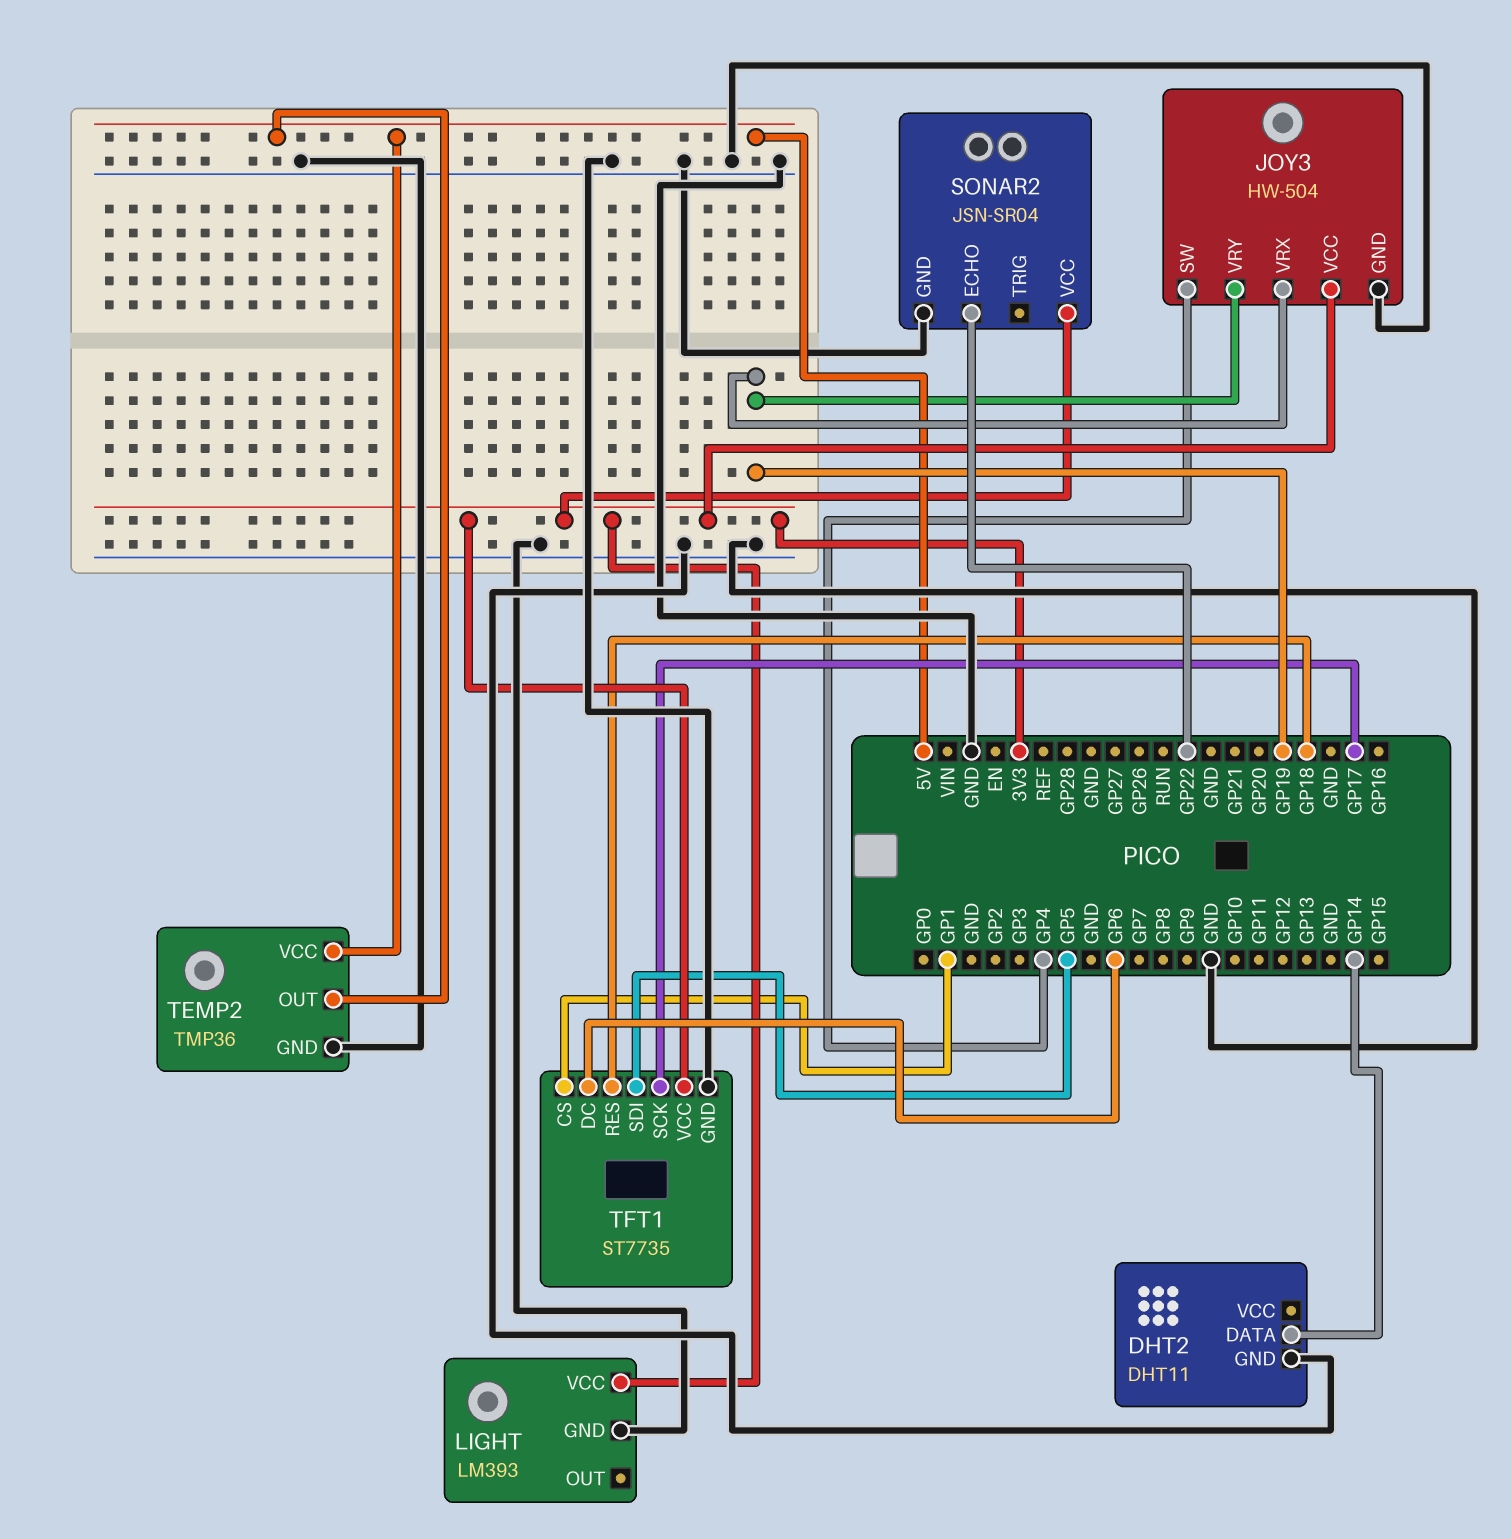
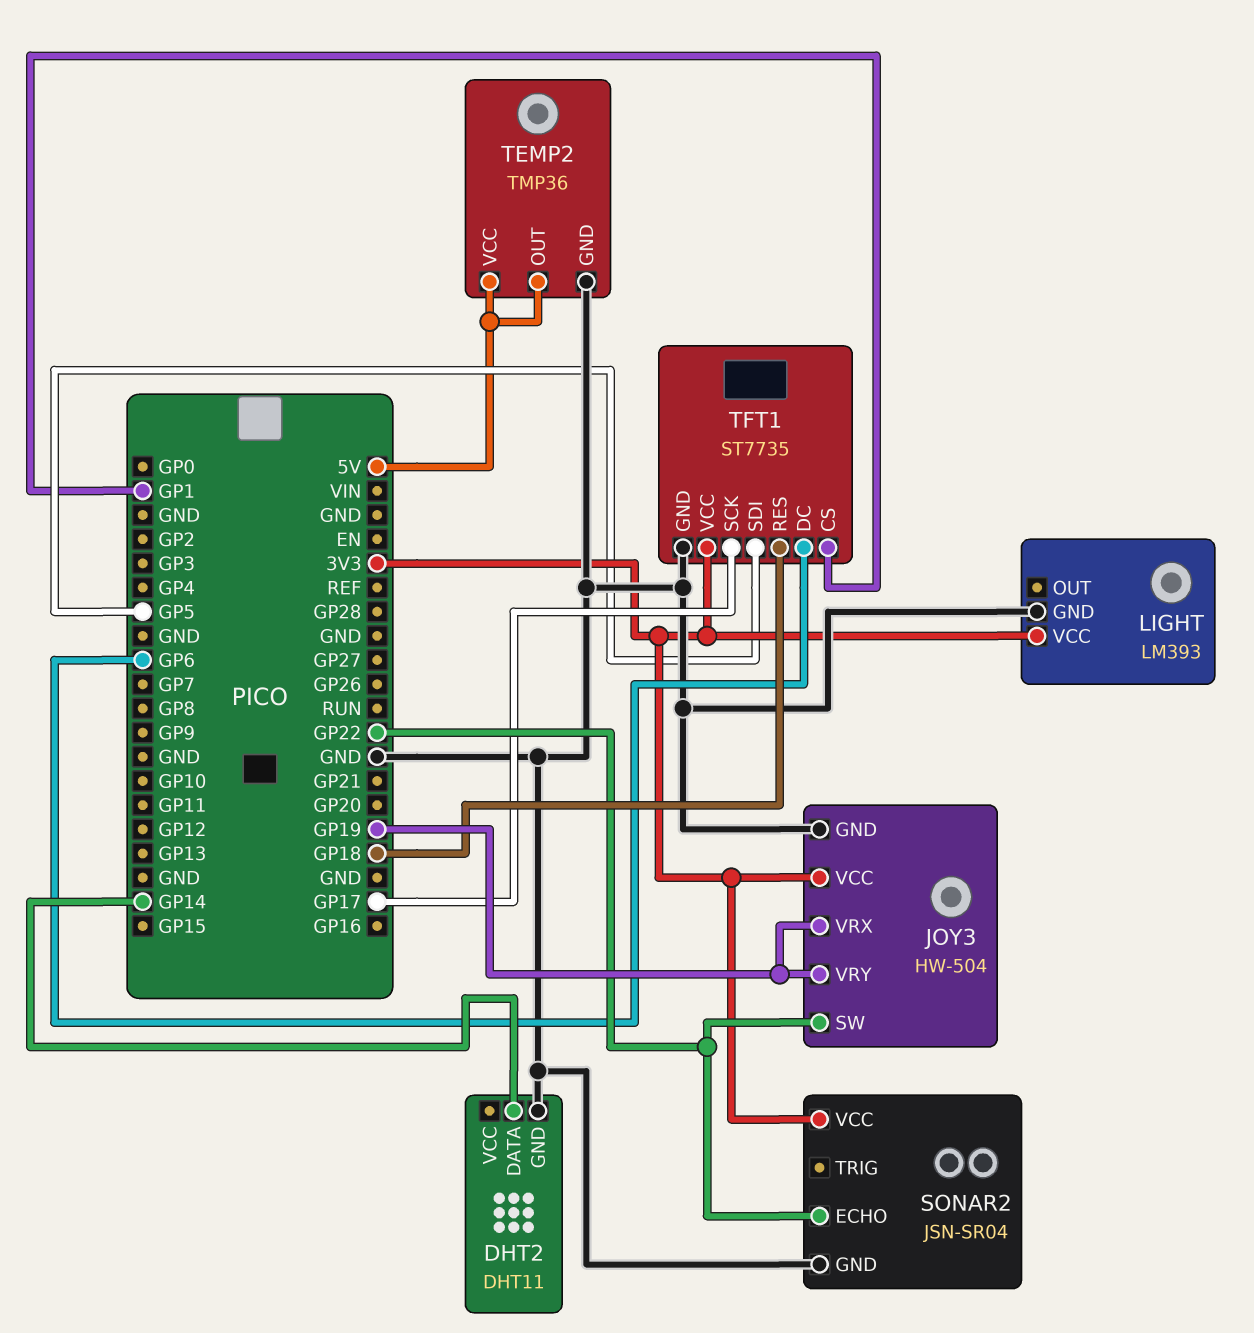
JOY3 pin SW: GP4 -> GP22

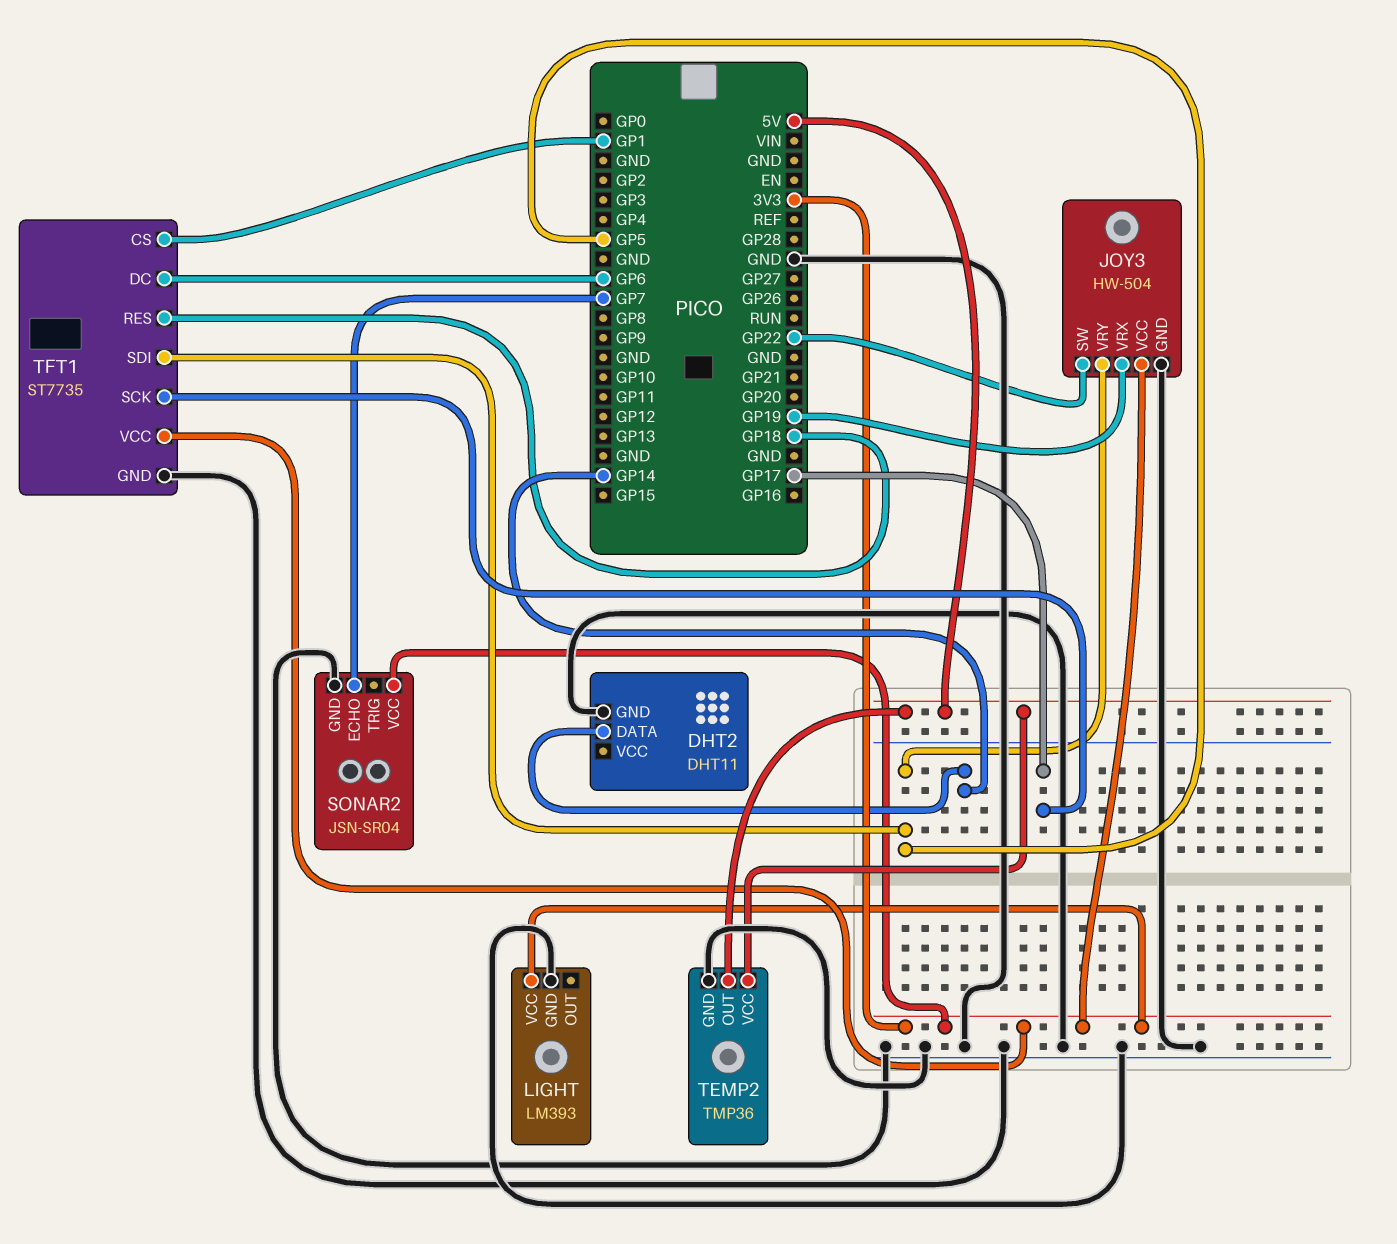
JOY3 pin VRY: GP19 -> GP5
SONAR2 pin ECHO: GP22 -> GP7

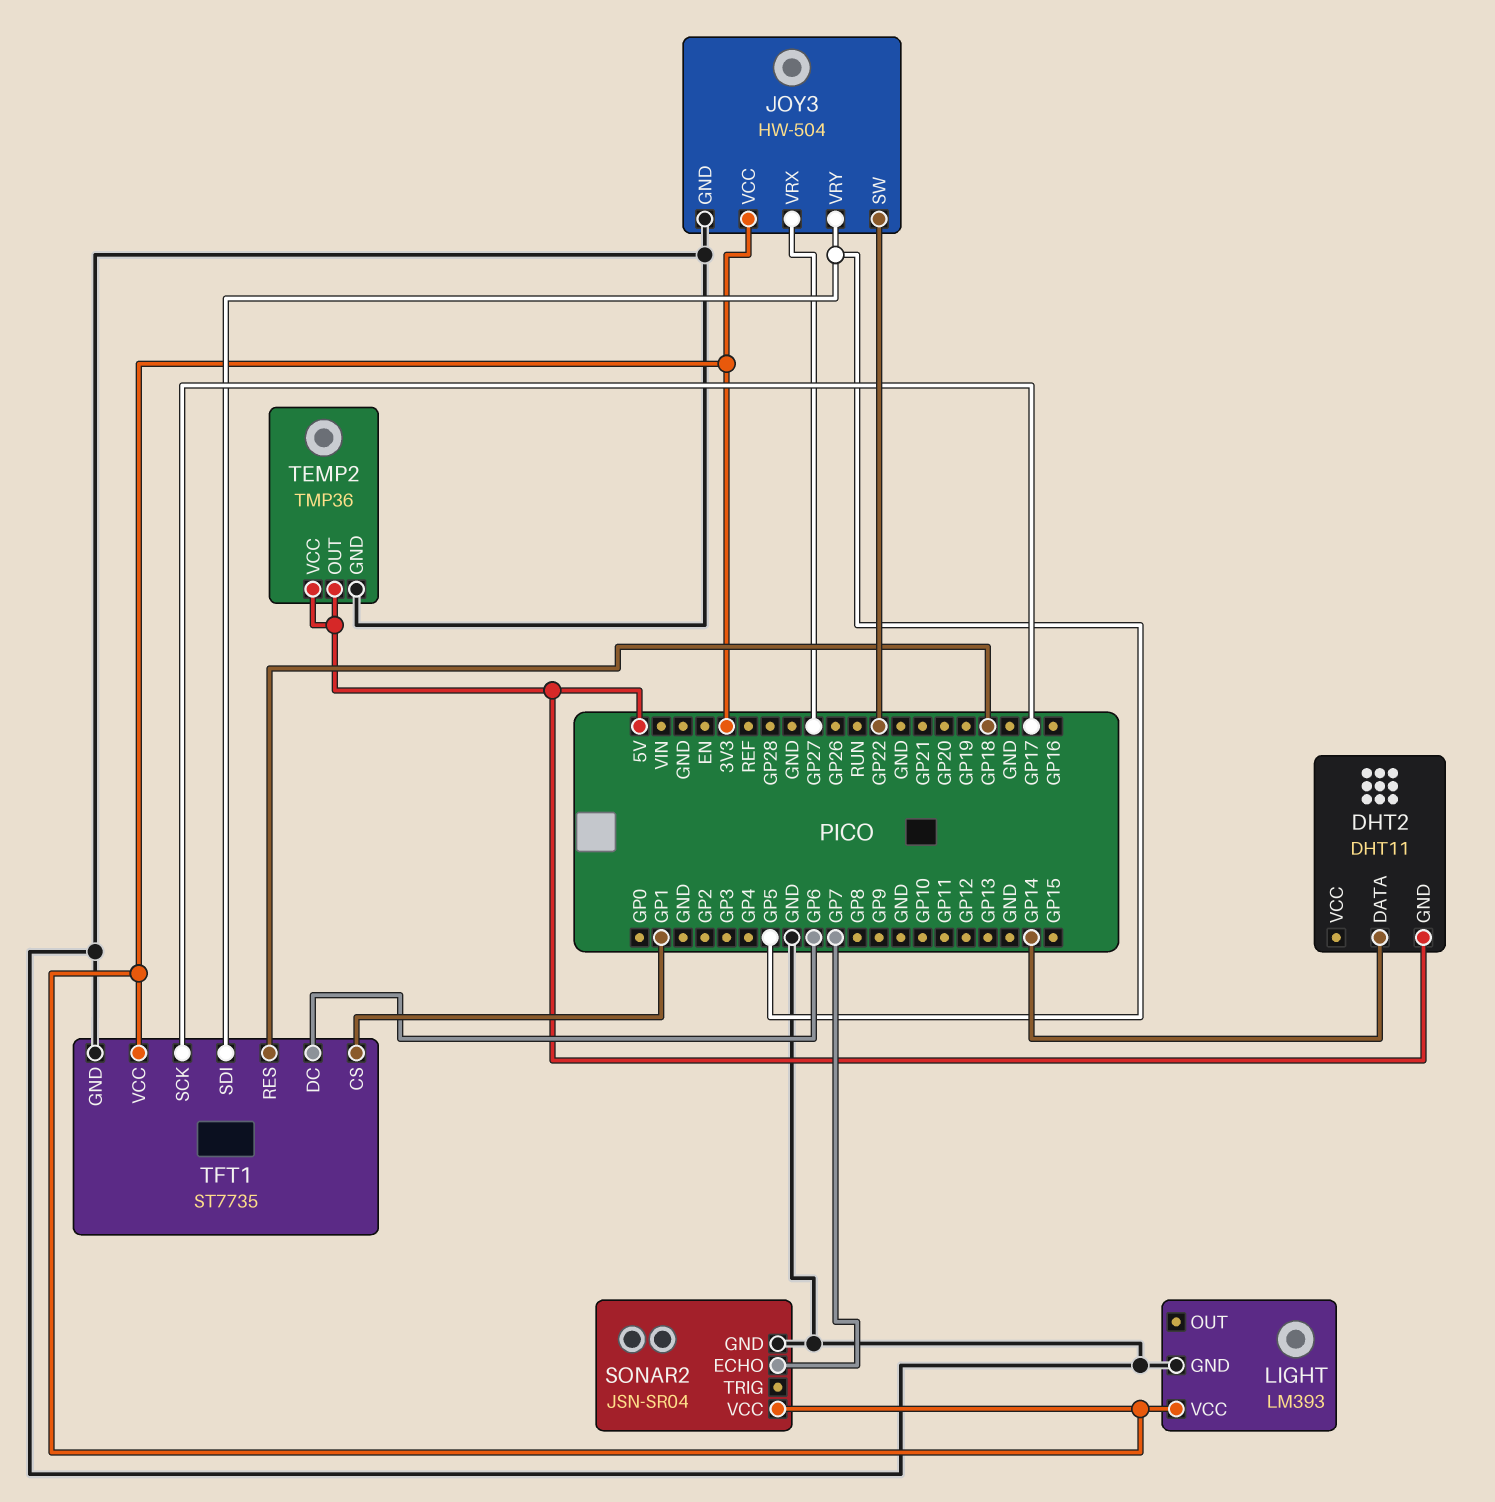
DHT2 pin GND: GND -> 5V
JOY3 pin VRX: GP19 -> GP27

